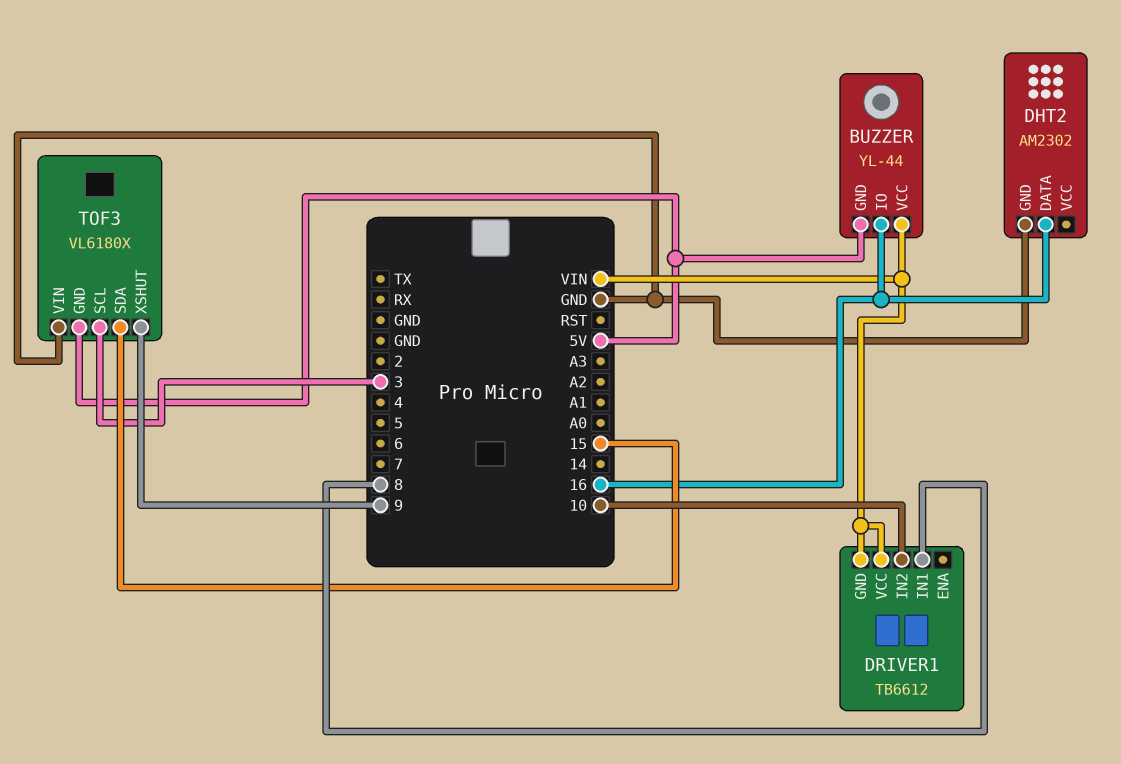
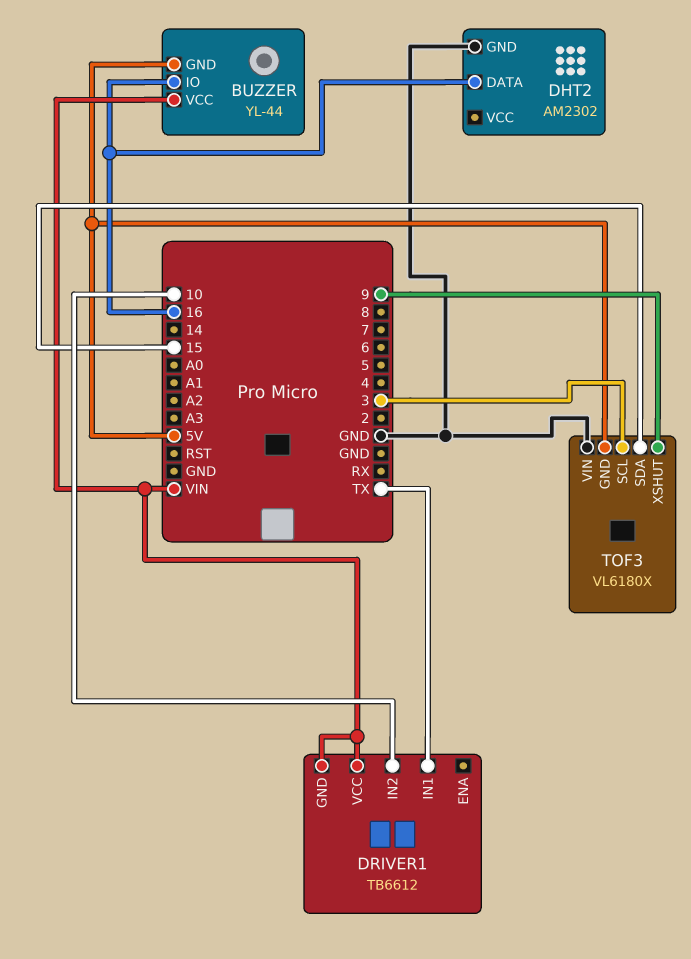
DRIVER1 pin IN1: 8 -> TX

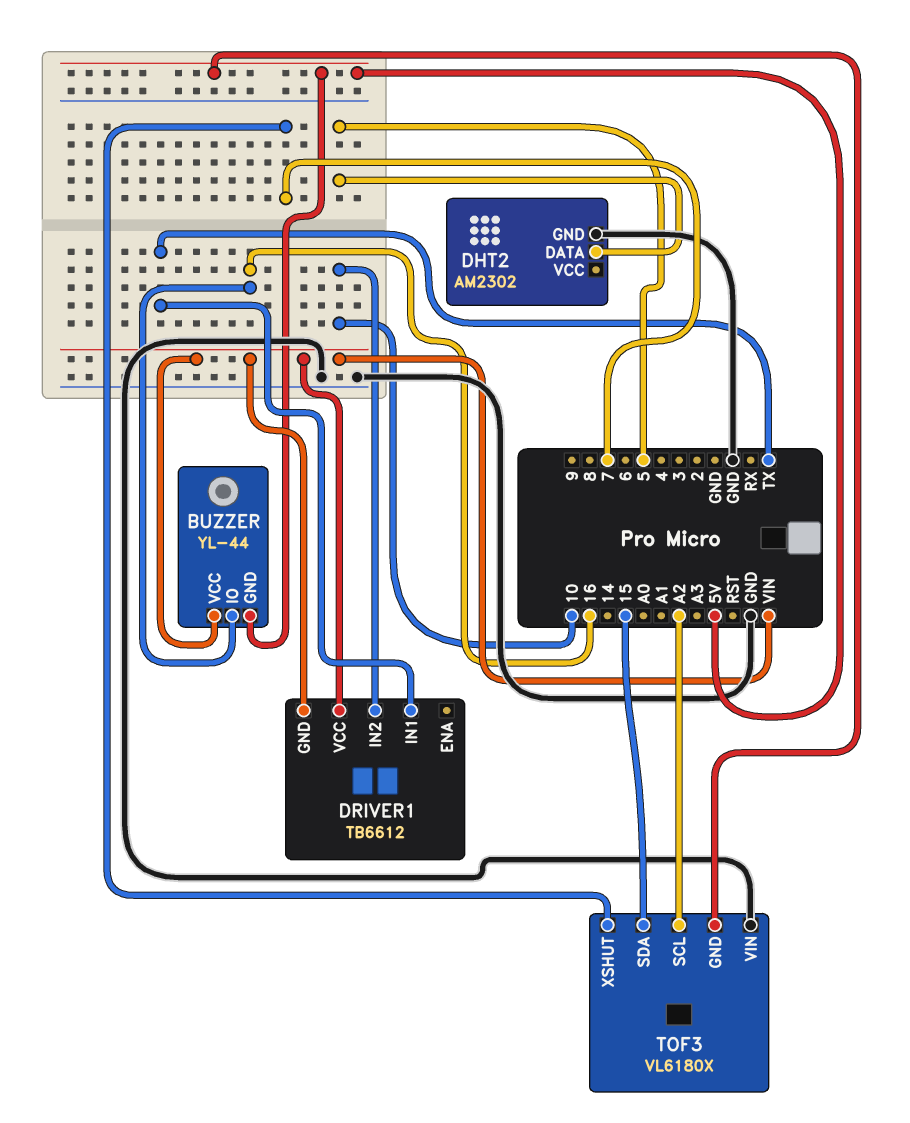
DHT2 pin DATA: 16 -> 5
TOF3 pin SCL: 3 -> A2
TOF3 pin XSHUT: 9 -> 7

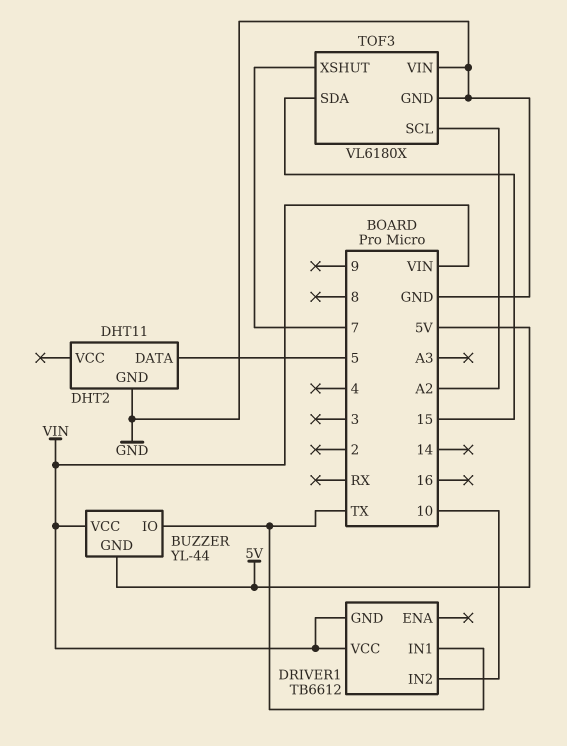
BUZZER pin IO: 16 -> TX
DHT2: AM2302 -> DHT11
TOF3 pin GND: 5V -> GND

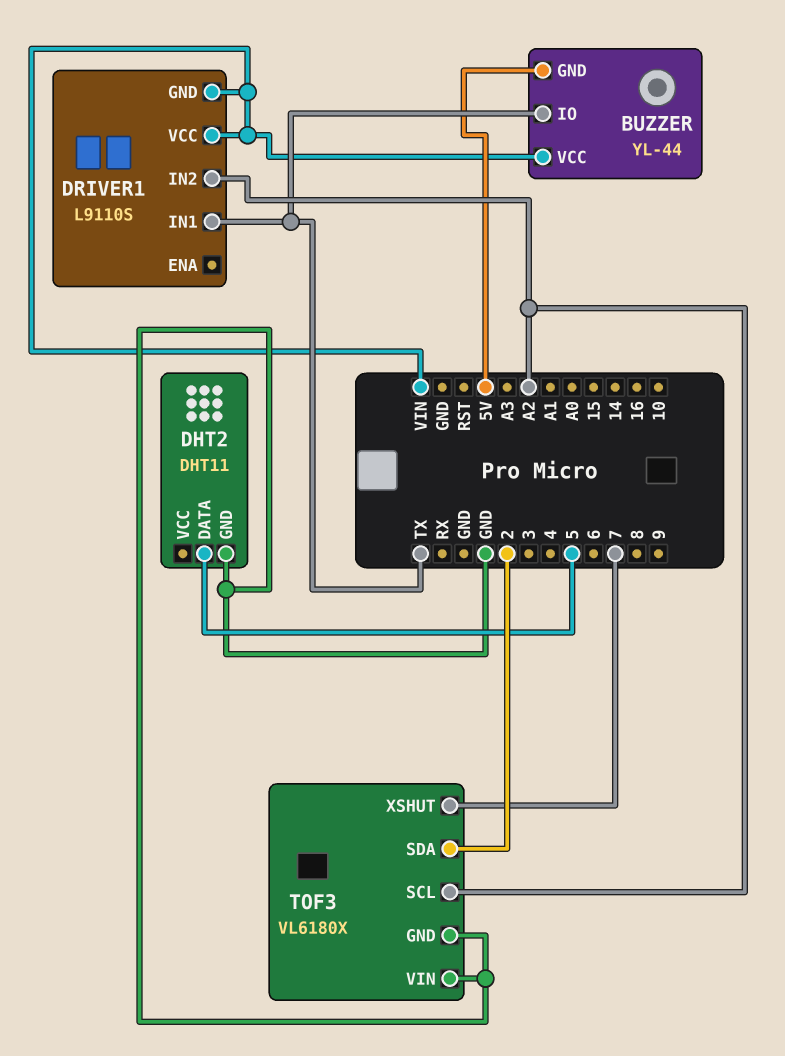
DRIVER1: TB6612 -> L9110S
DRIVER1 pin IN2: 10 -> A2
TOF3 pin SDA: 15 -> 2

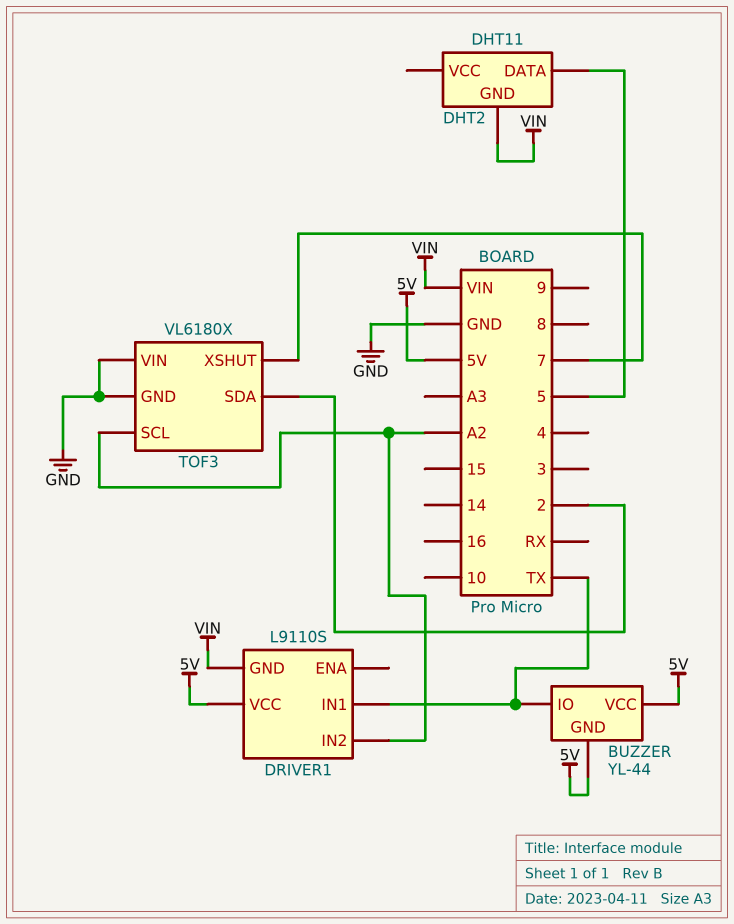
BUZZER pin VCC: VIN -> 5V
DHT2 pin GND: GND -> VIN
DRIVER1 pin VCC: VIN -> 5V

